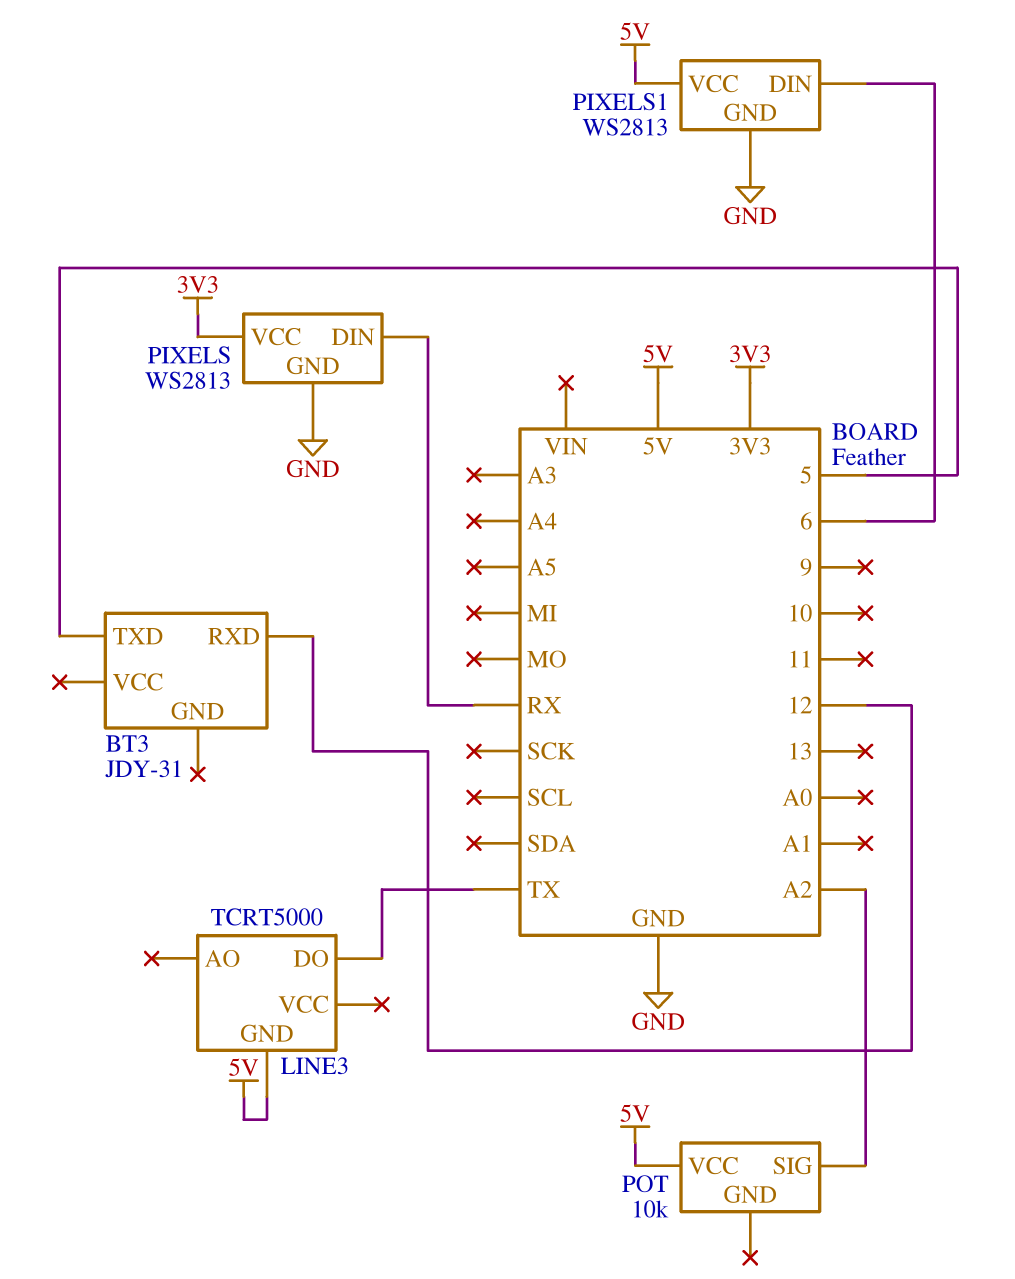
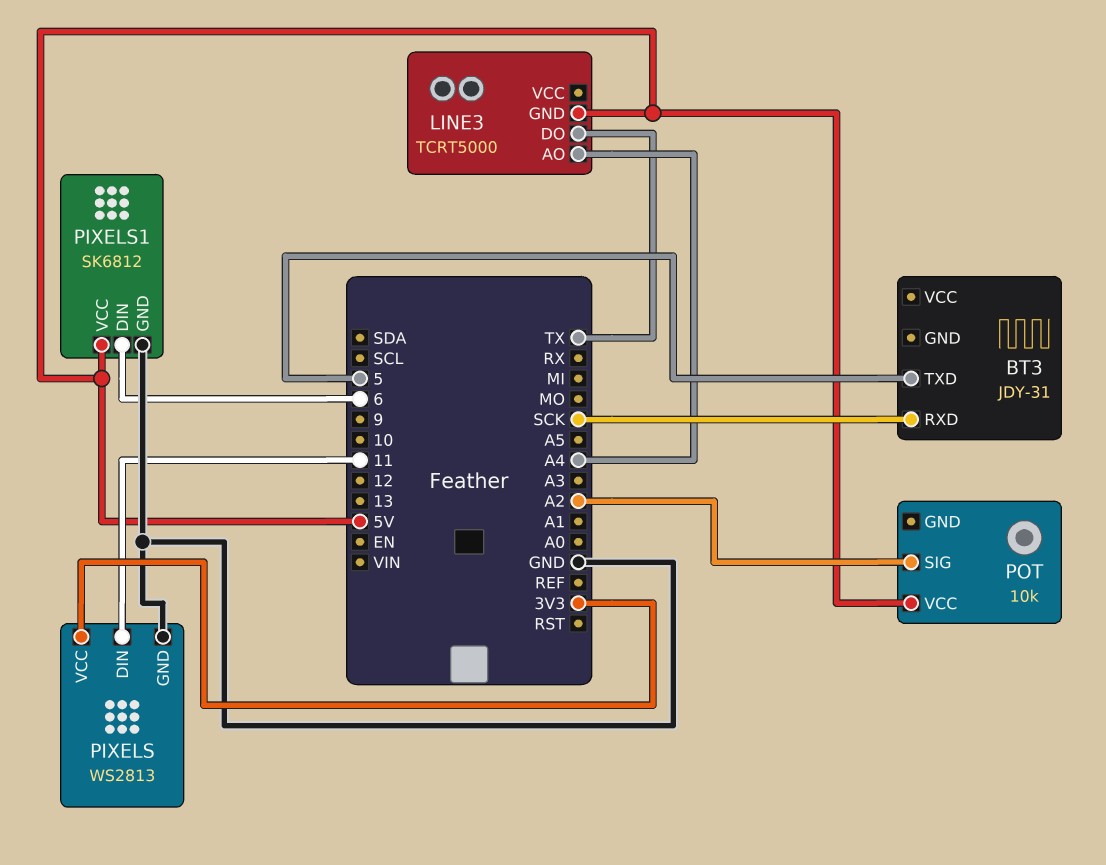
BT3 pin RXD: 12 -> SCK
LINE3 pin AO: none -> A4
PIXELS pin DIN: RX -> 11
PIXELS1: WS2813 -> SK6812

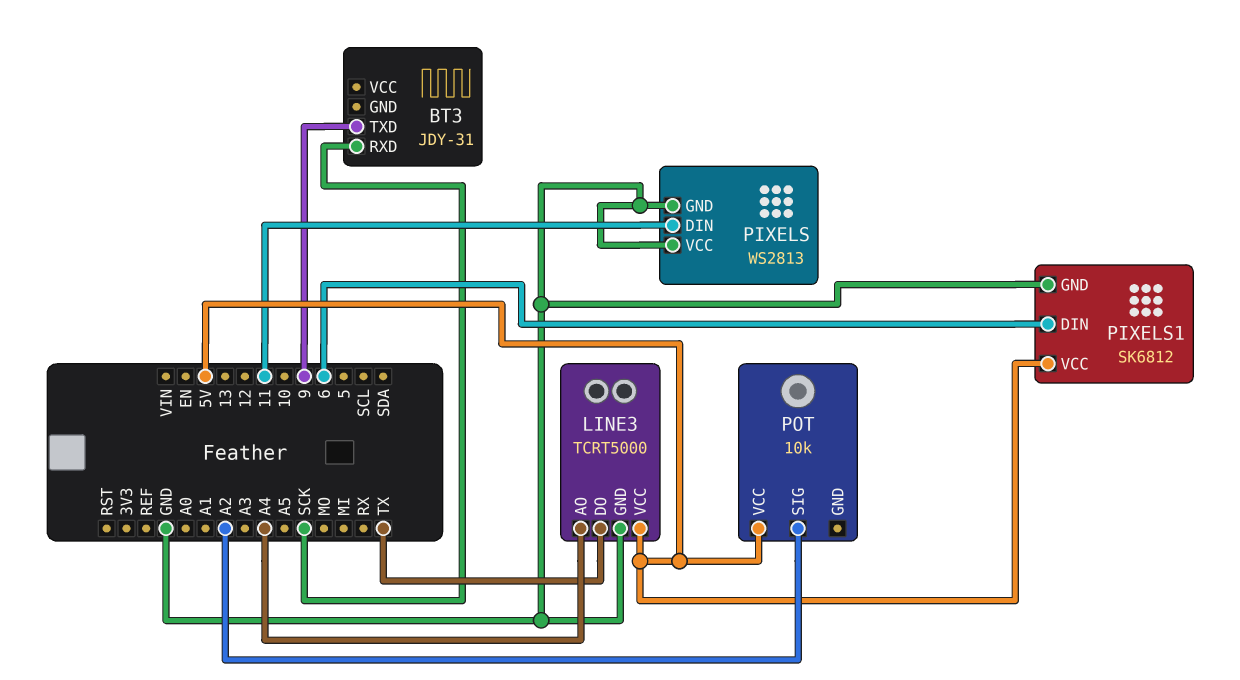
BT3 pin TXD: 5 -> 9
LINE3 pin GND: 5V -> GND
LINE3 pin VCC: none -> 5V
PIXELS pin VCC: 3V3 -> GND

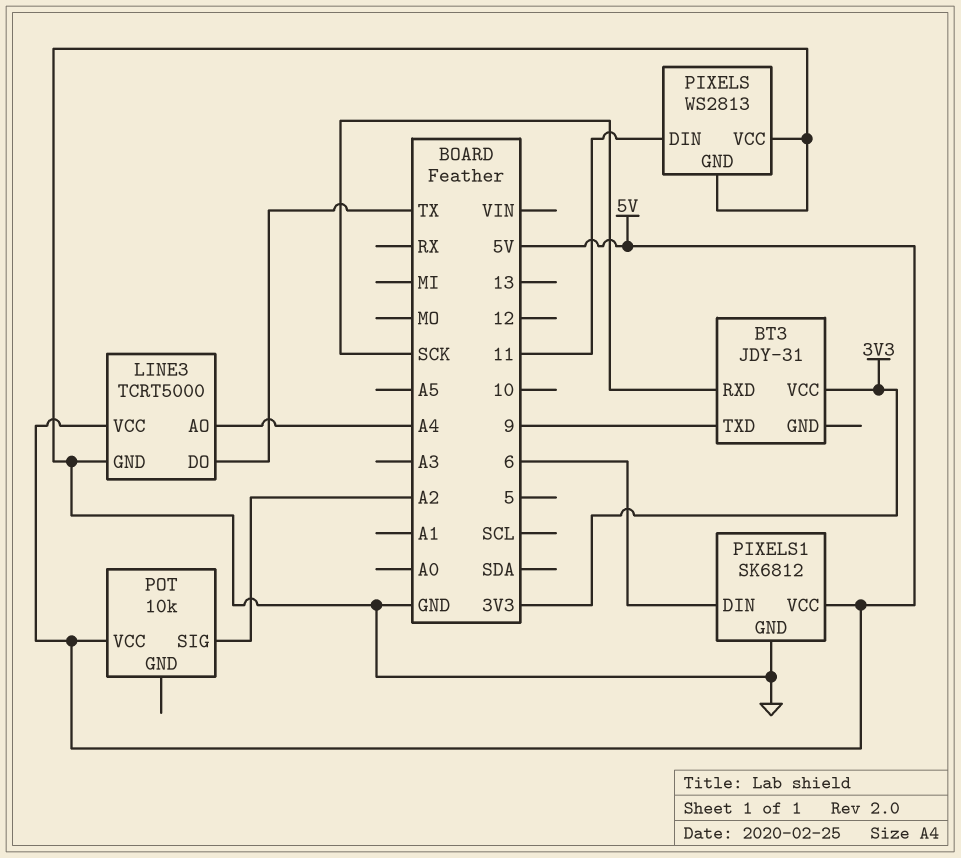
BT3 pin VCC: none -> 3V3

